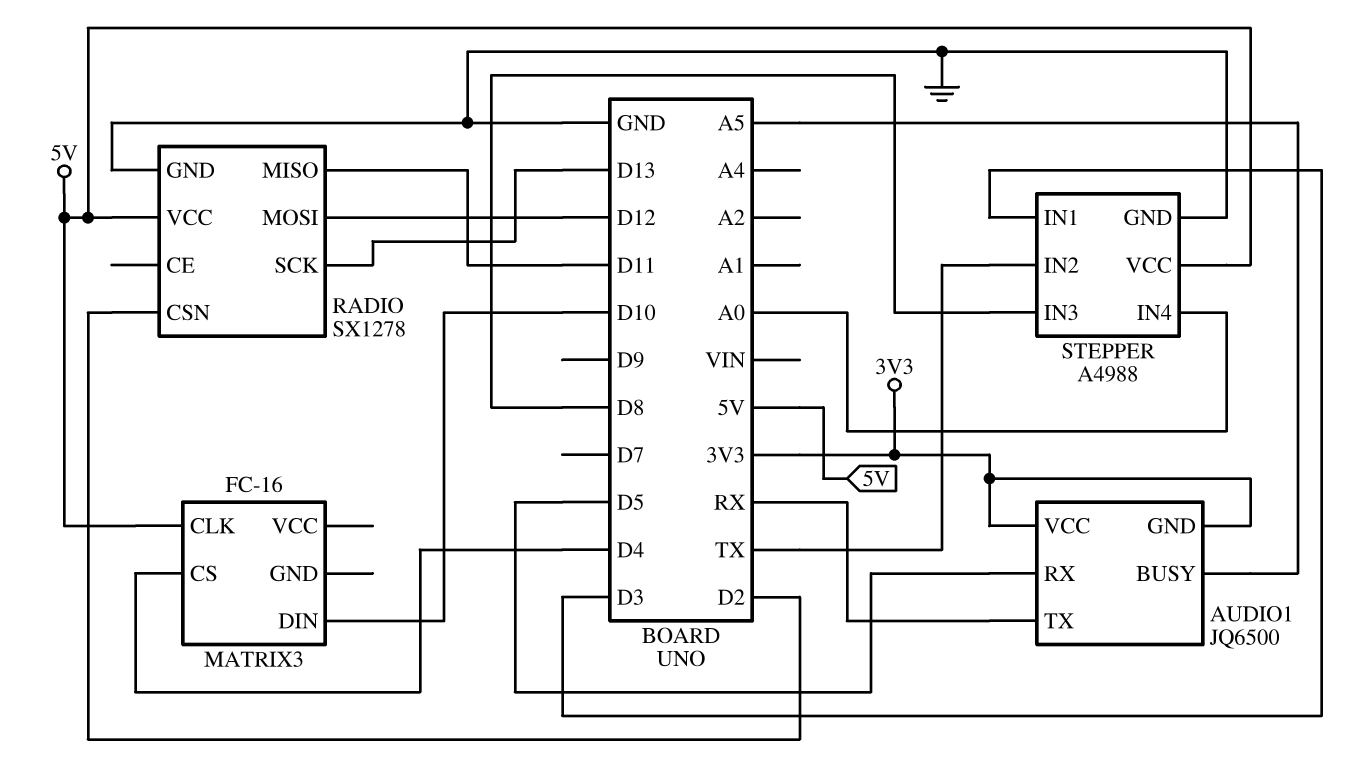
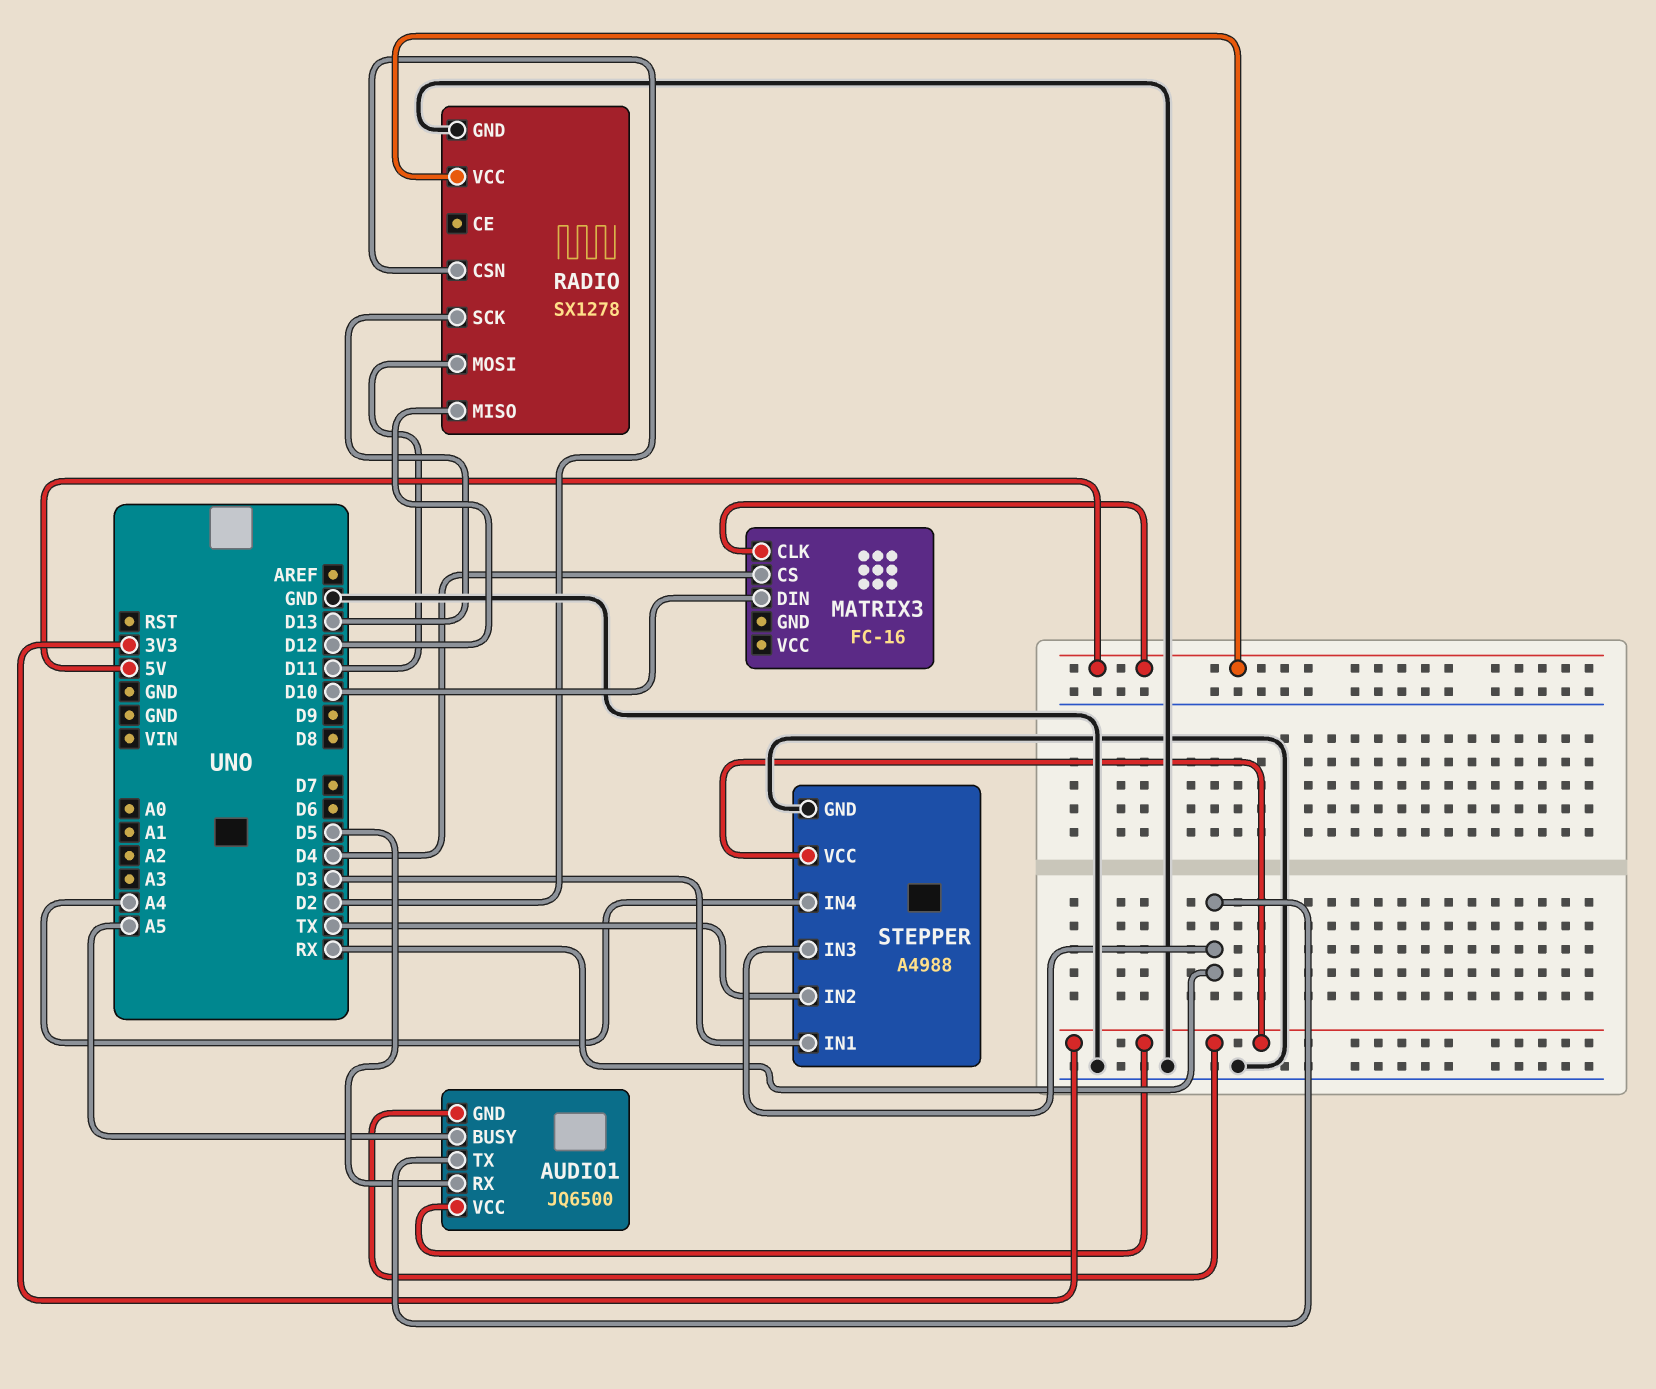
RADIO pin MISO: D11 -> D12
RADIO pin MOSI: D12 -> D11
STEPPER pin IN3: D8 -> RX
STEPPER pin IN4: A0 -> A4
STEPPER pin VCC: 5V -> 3V3

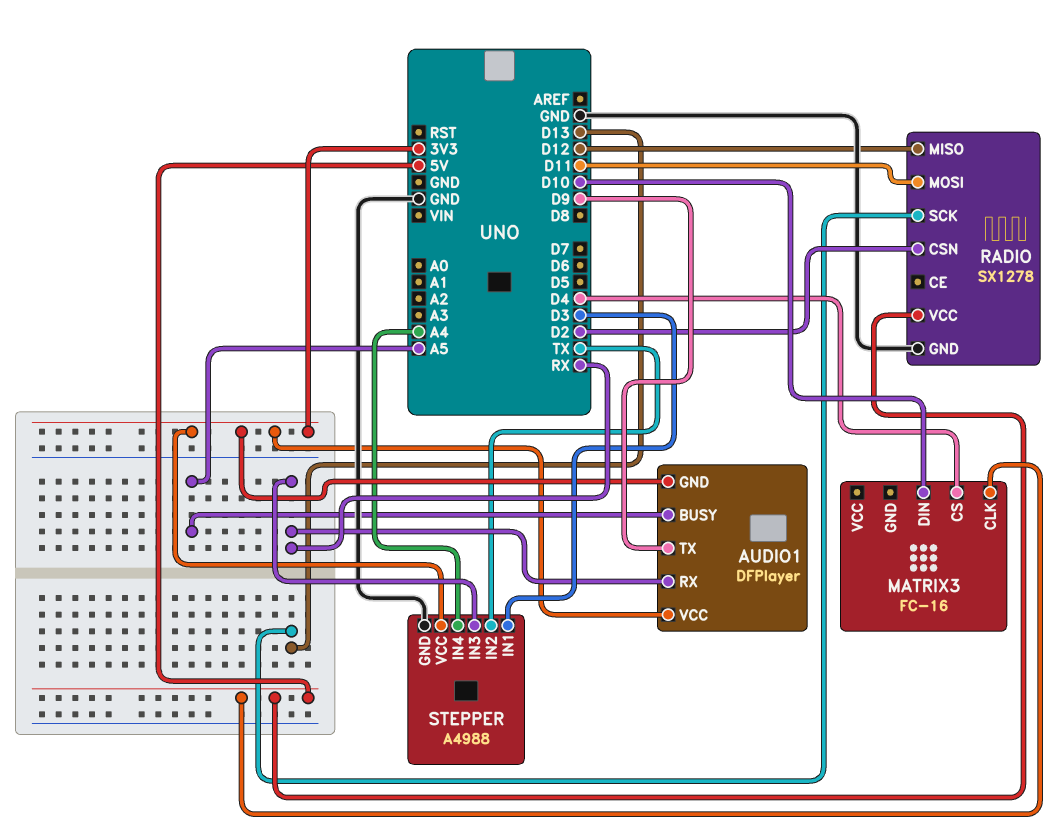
AUDIO1: JQ6500 -> DFPlayer
AUDIO1 pin RX: D5 -> RX
AUDIO1 pin TX: RX -> D9

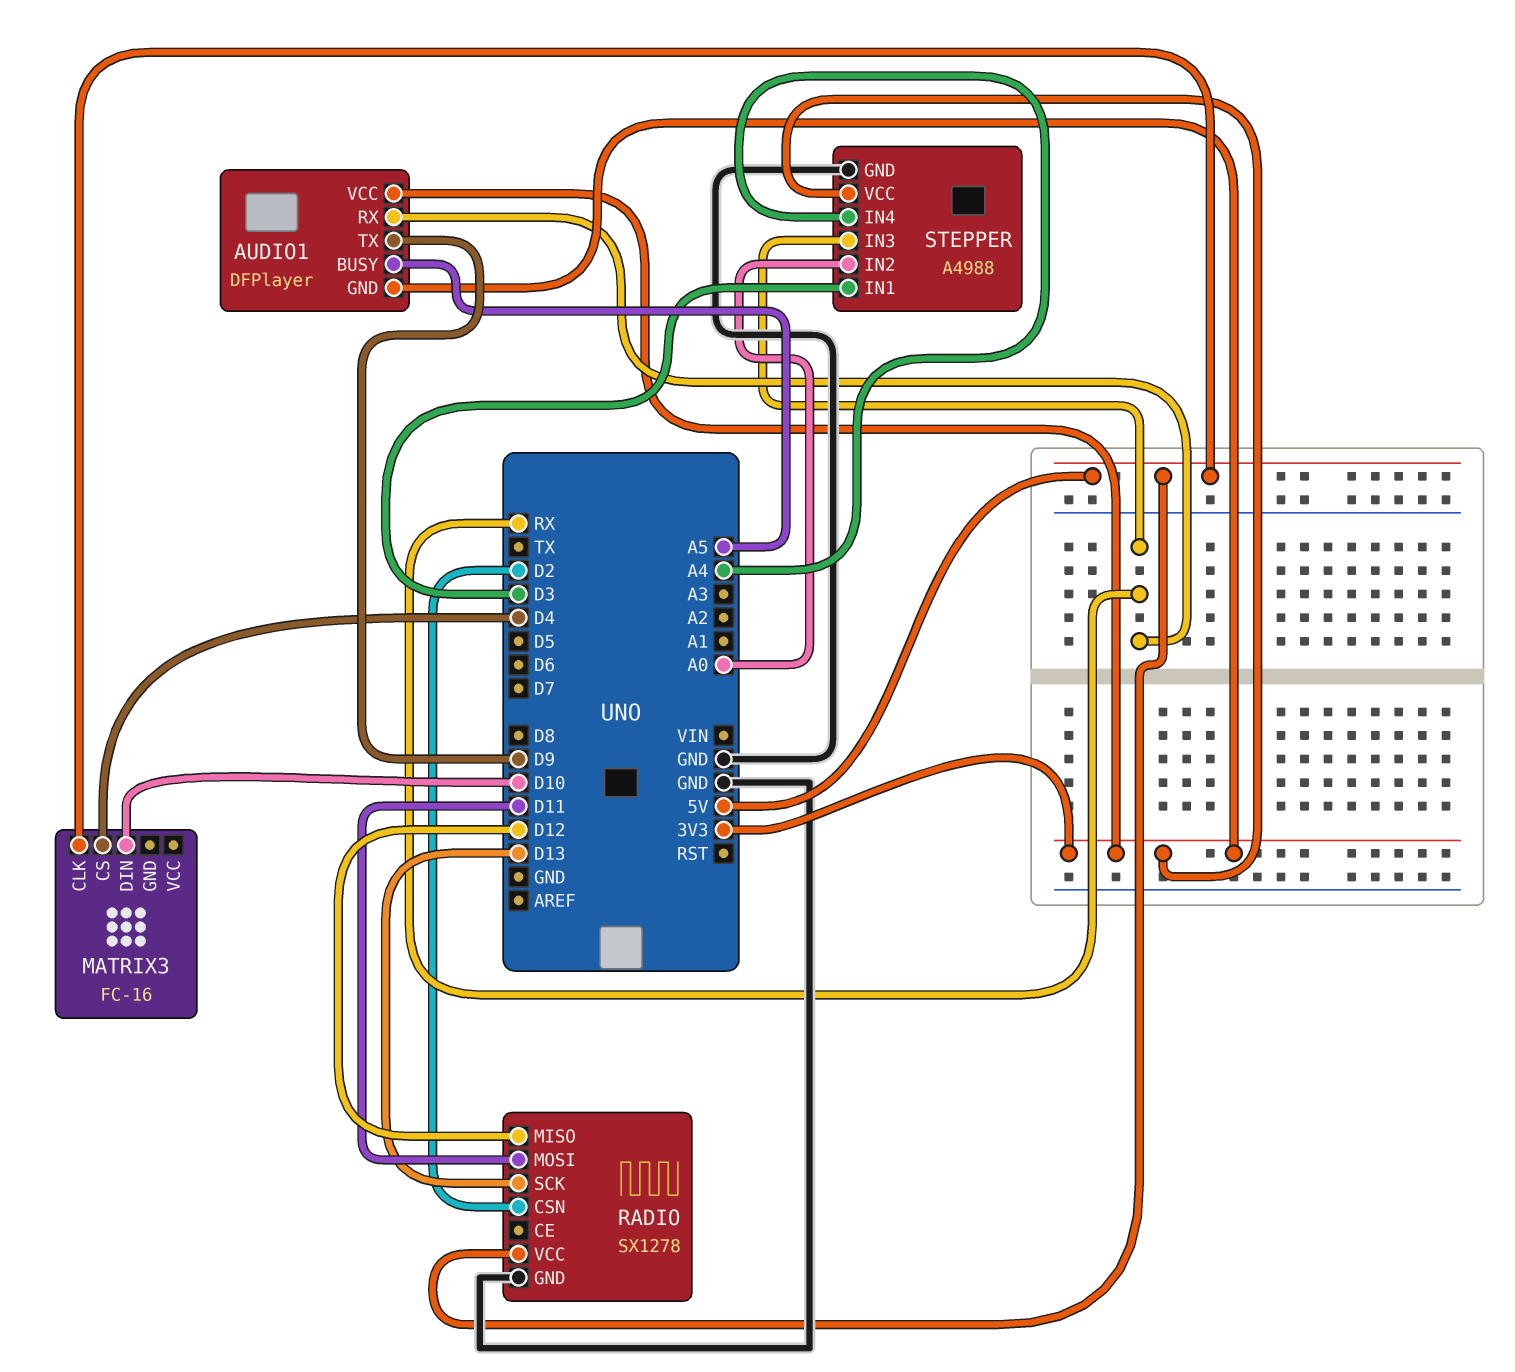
STEPPER pin IN2: TX -> A0

